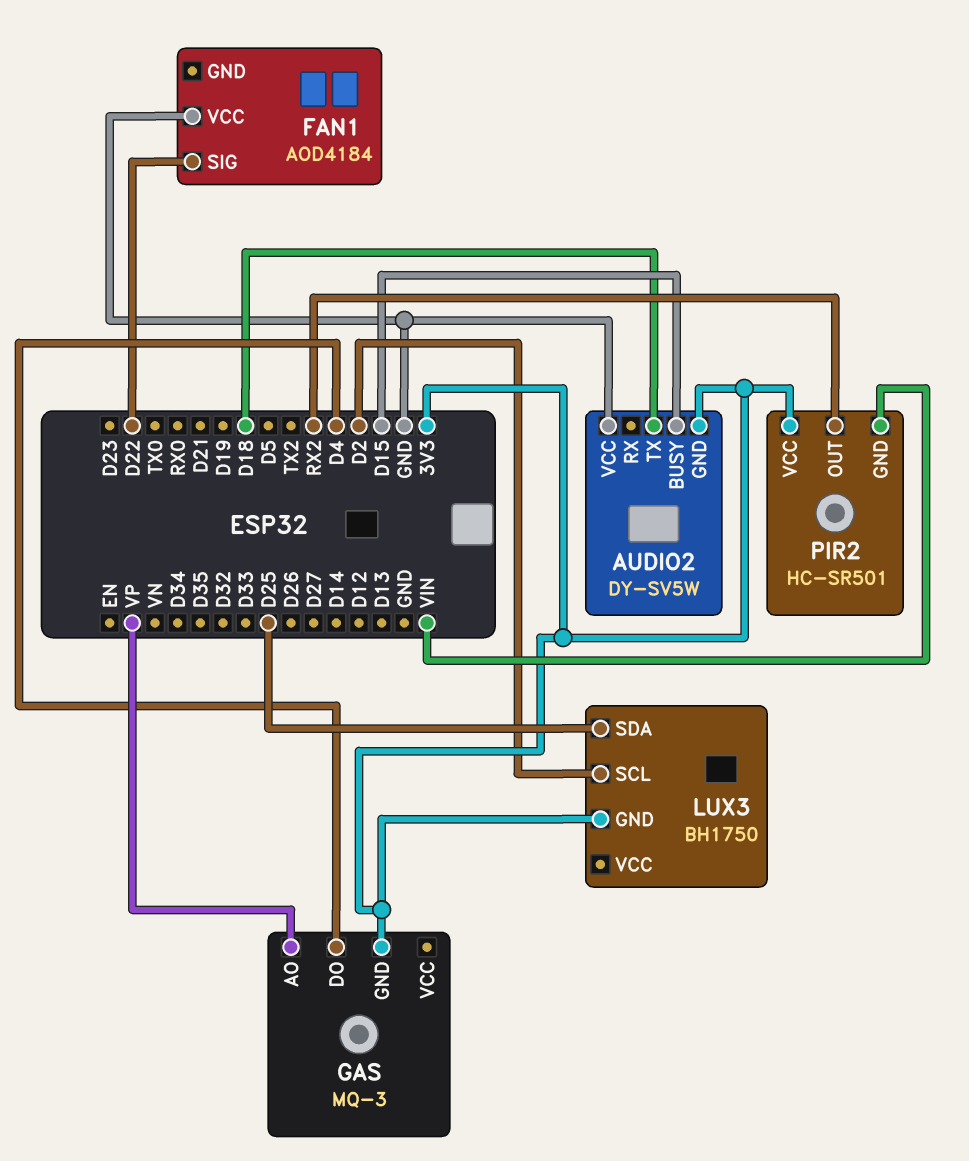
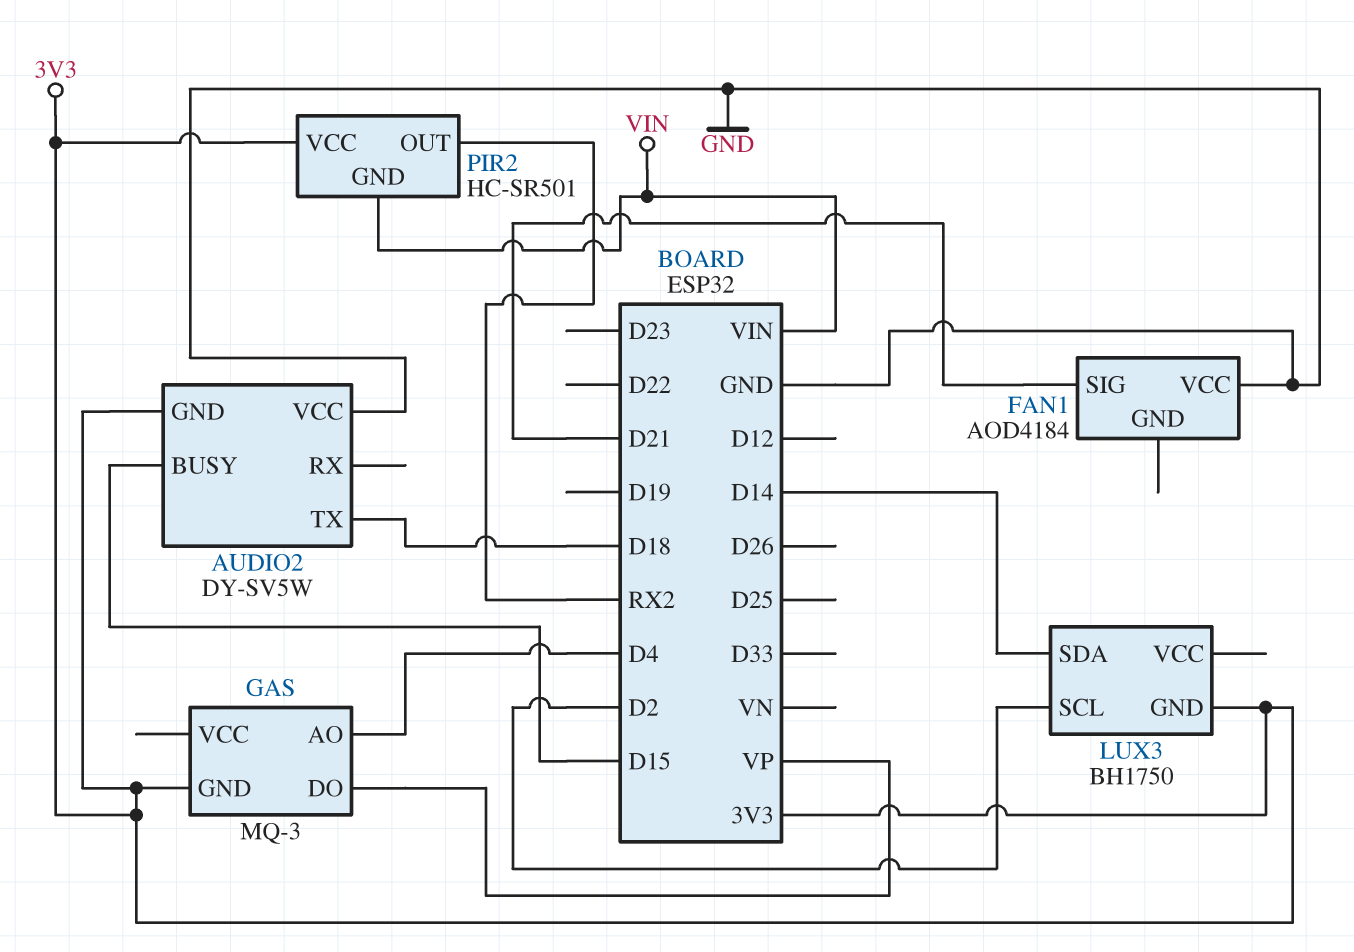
FAN1 pin SIG: D22 -> D21
GAS pin AO: VP -> D4
GAS pin DO: D4 -> VP
LUX3 pin SDA: D25 -> D14

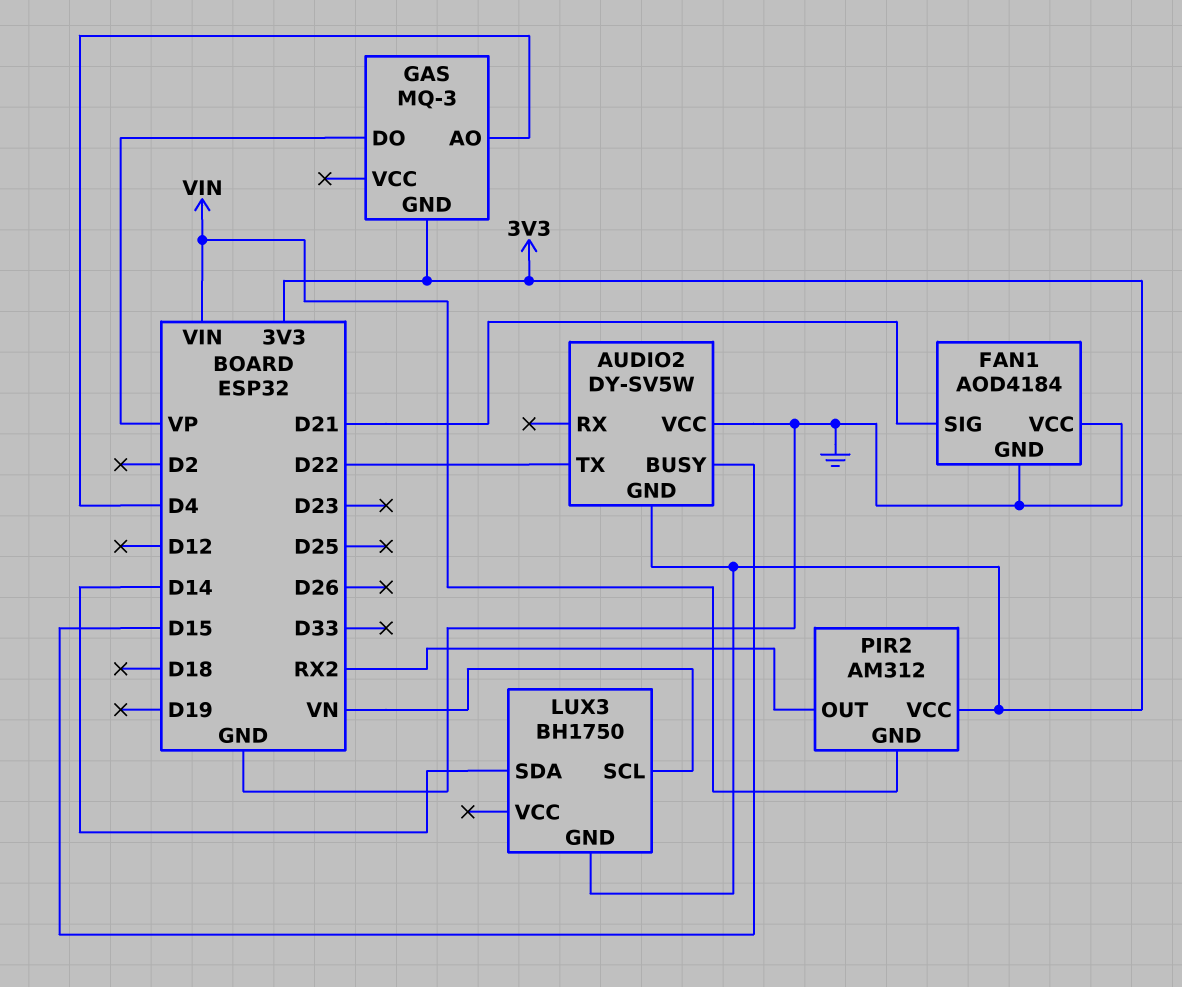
AUDIO2 pin TX: D18 -> D22
FAN1 pin GND: none -> GND
LUX3 pin SCL: D2 -> VN
PIR2: HC-SR501 -> AM312

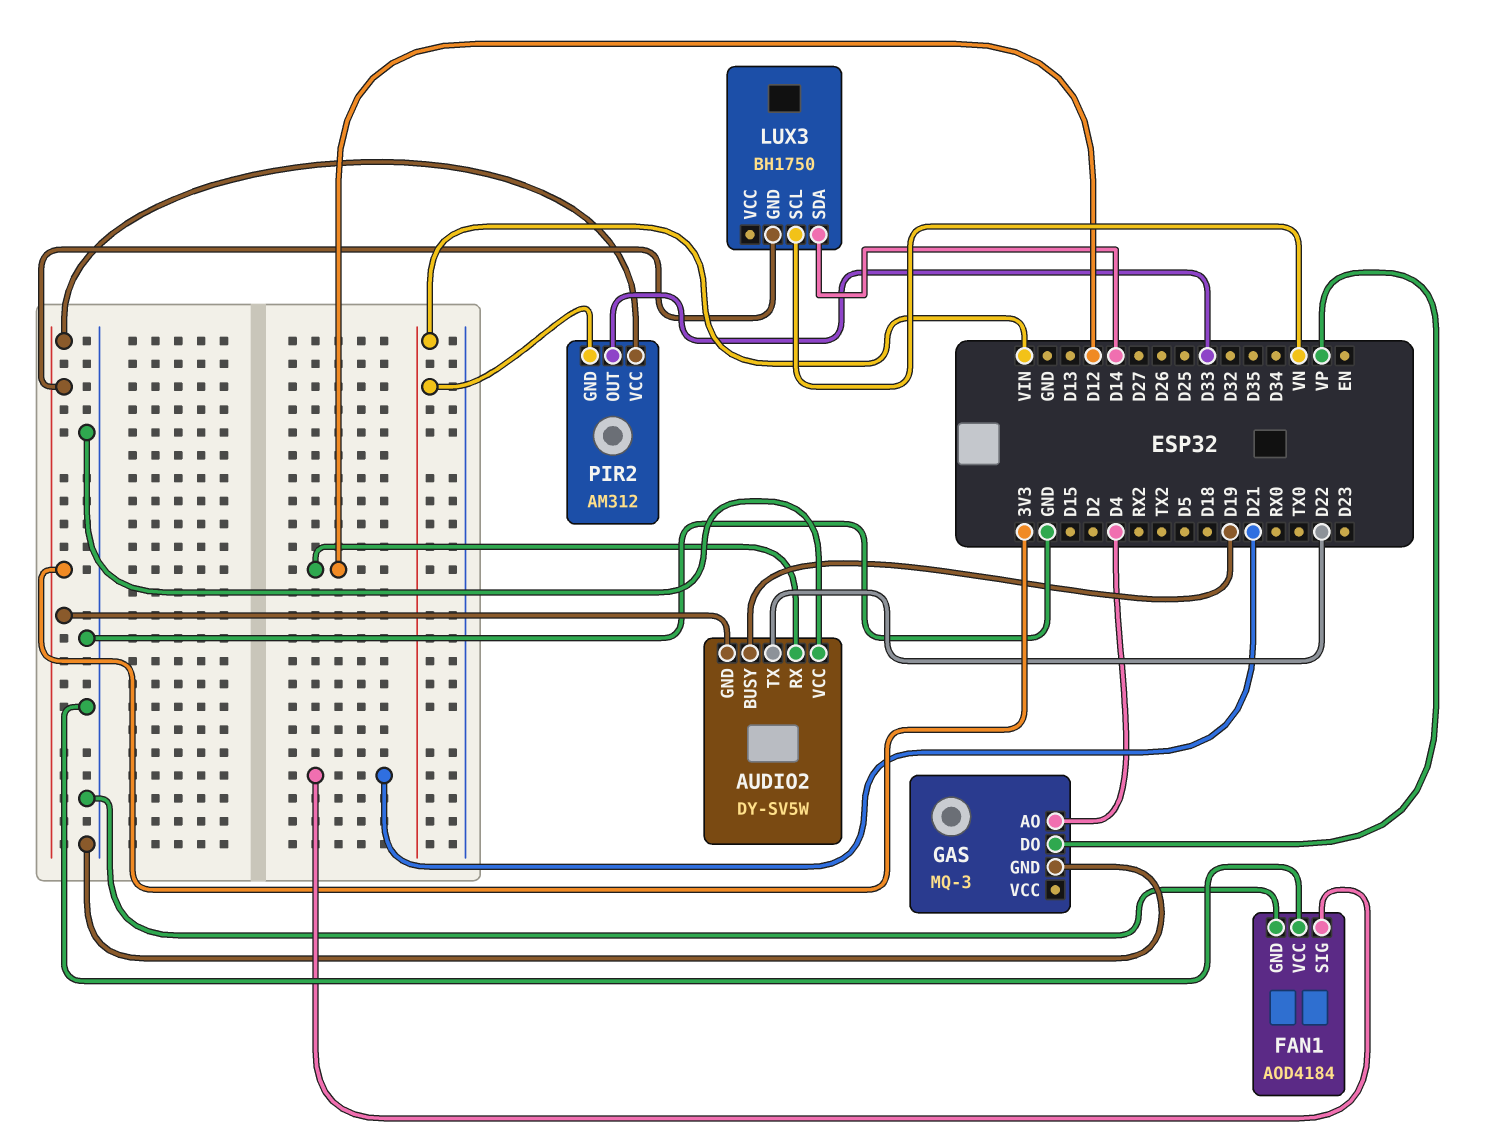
AUDIO2 pin BUSY: D15 -> D19
AUDIO2 pin RX: none -> D12
GAS pin GND: 3V3 -> GND
PIR2 pin OUT: RX2 -> D33

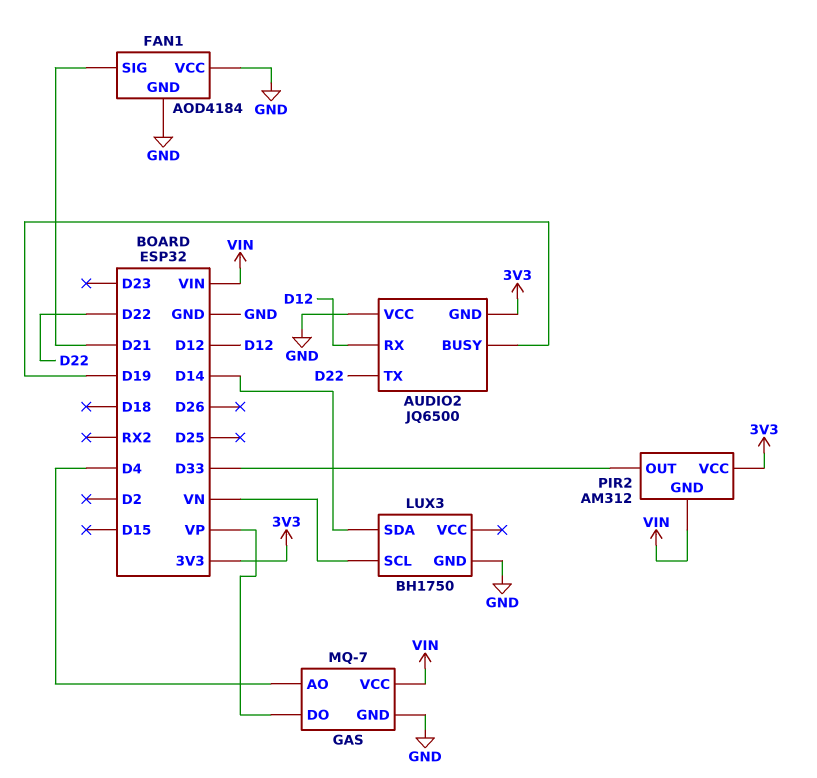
AUDIO2: DY-SV5W -> JQ6500
GAS: MQ-3 -> MQ-7
GAS pin VCC: none -> VIN
LUX3 pin GND: 3V3 -> GND

